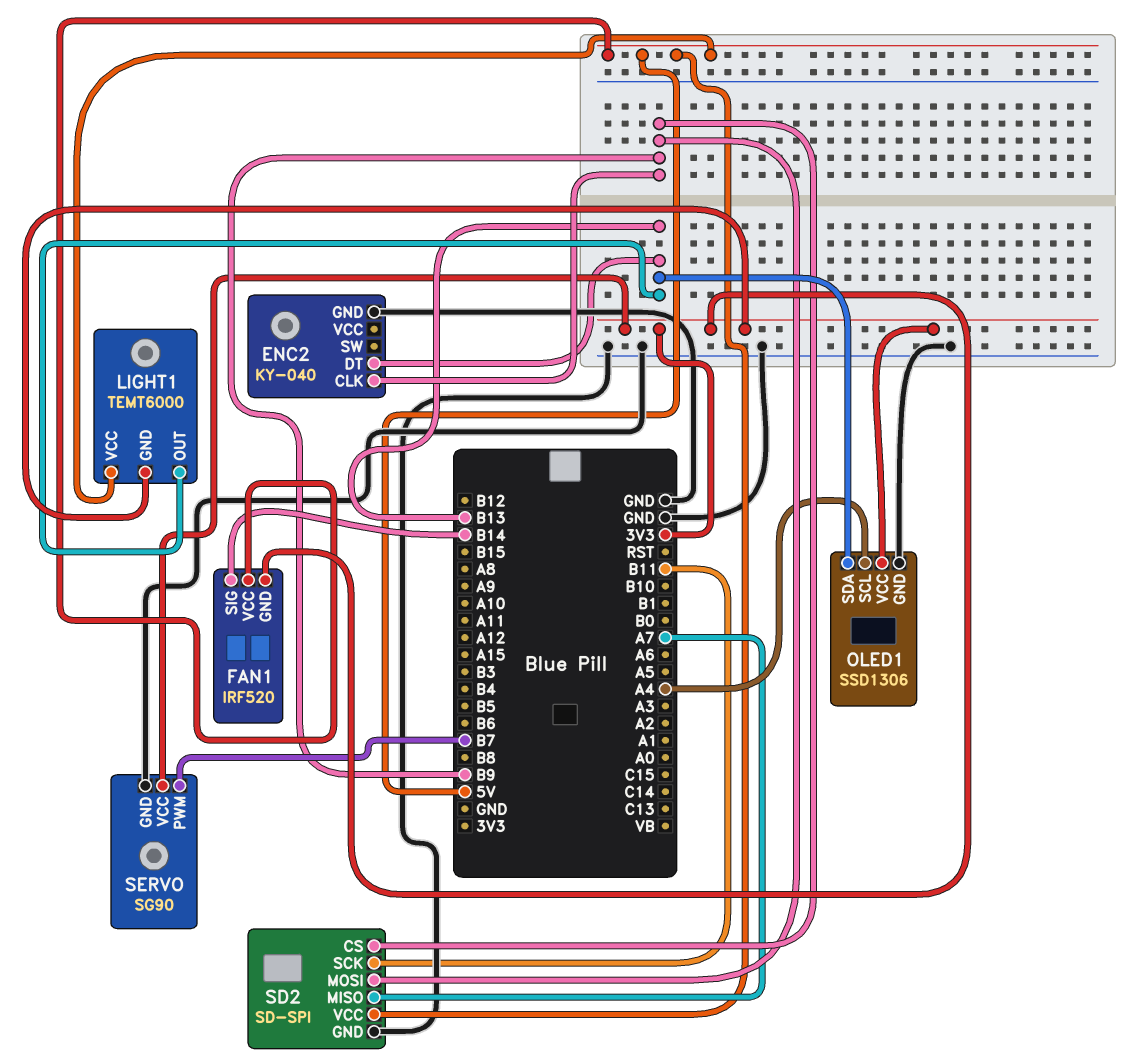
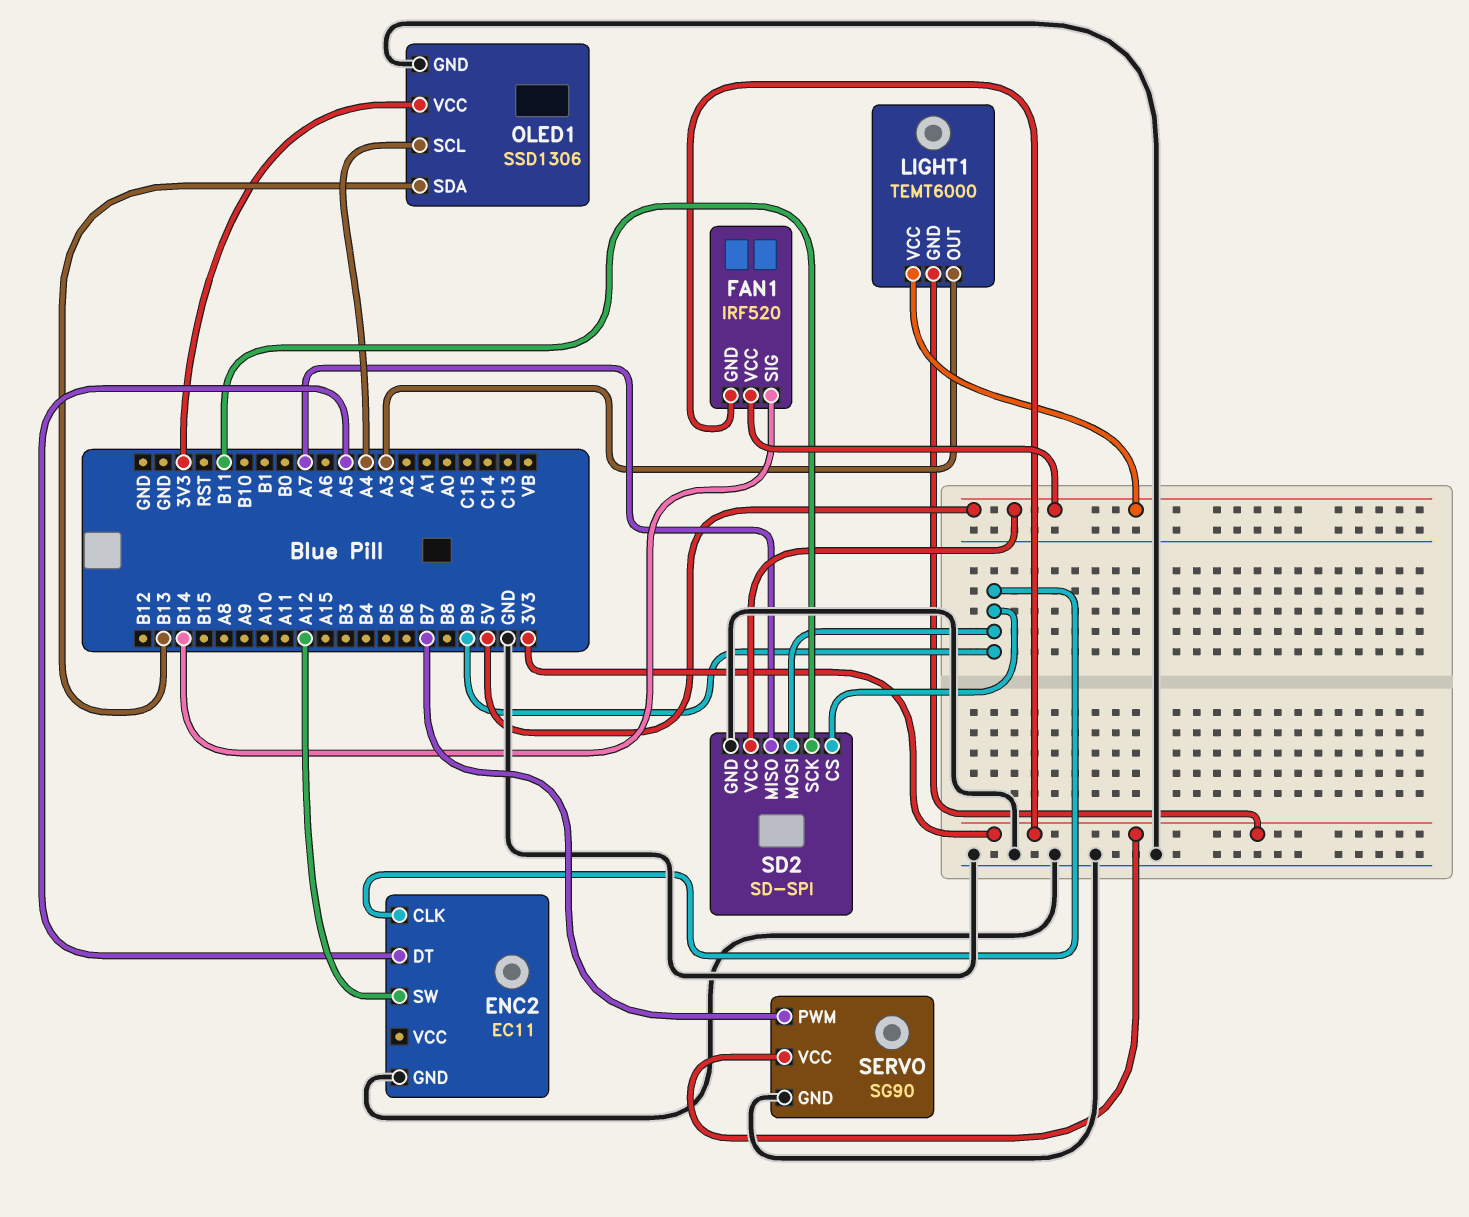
ENC2: KY-040 -> EC11
ENC2 pin DT: B13 -> A5
ENC2 pin SW: none -> A12
LIGHT1 pin OUT: B13 -> A3

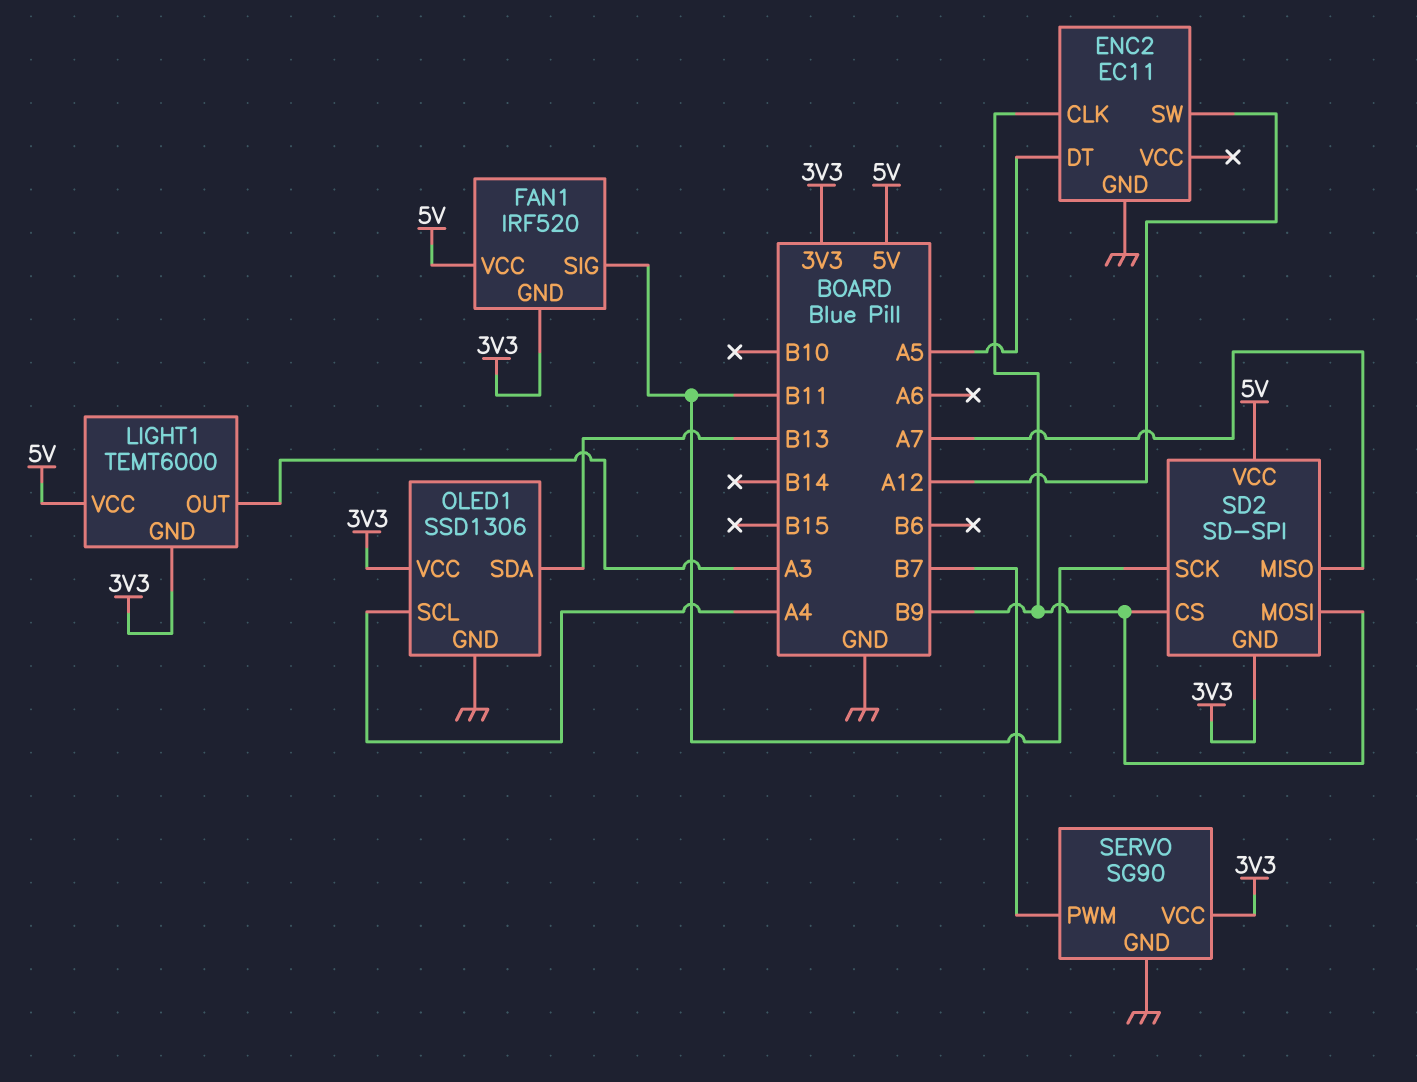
FAN1 pin SIG: B14 -> B11
SD2 pin GND: GND -> 3V3

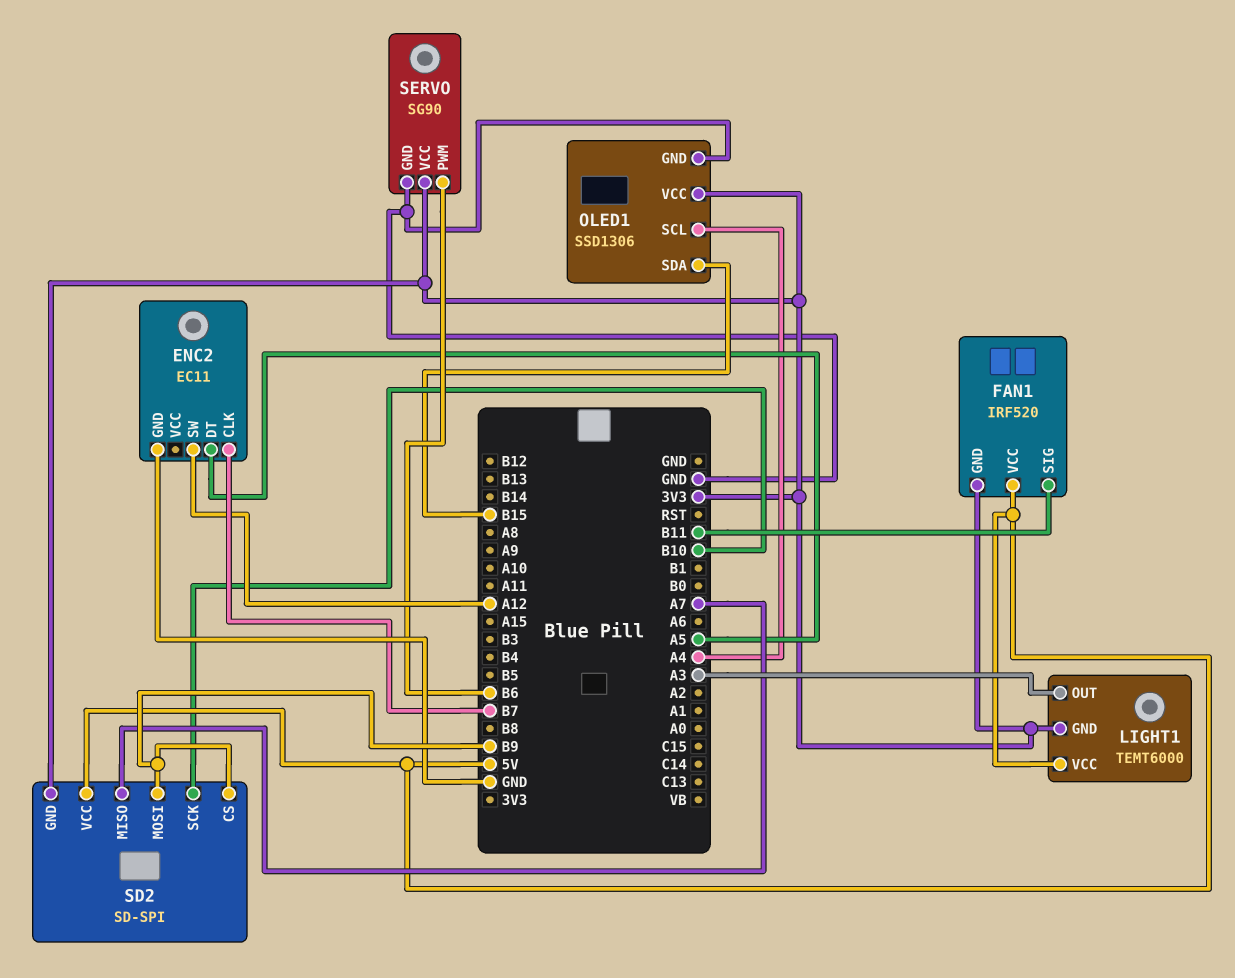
ENC2 pin CLK: B9 -> B7
OLED1 pin SDA: B13 -> B15
SD2 pin SCK: B11 -> B10
SERVO pin PWM: B7 -> B6

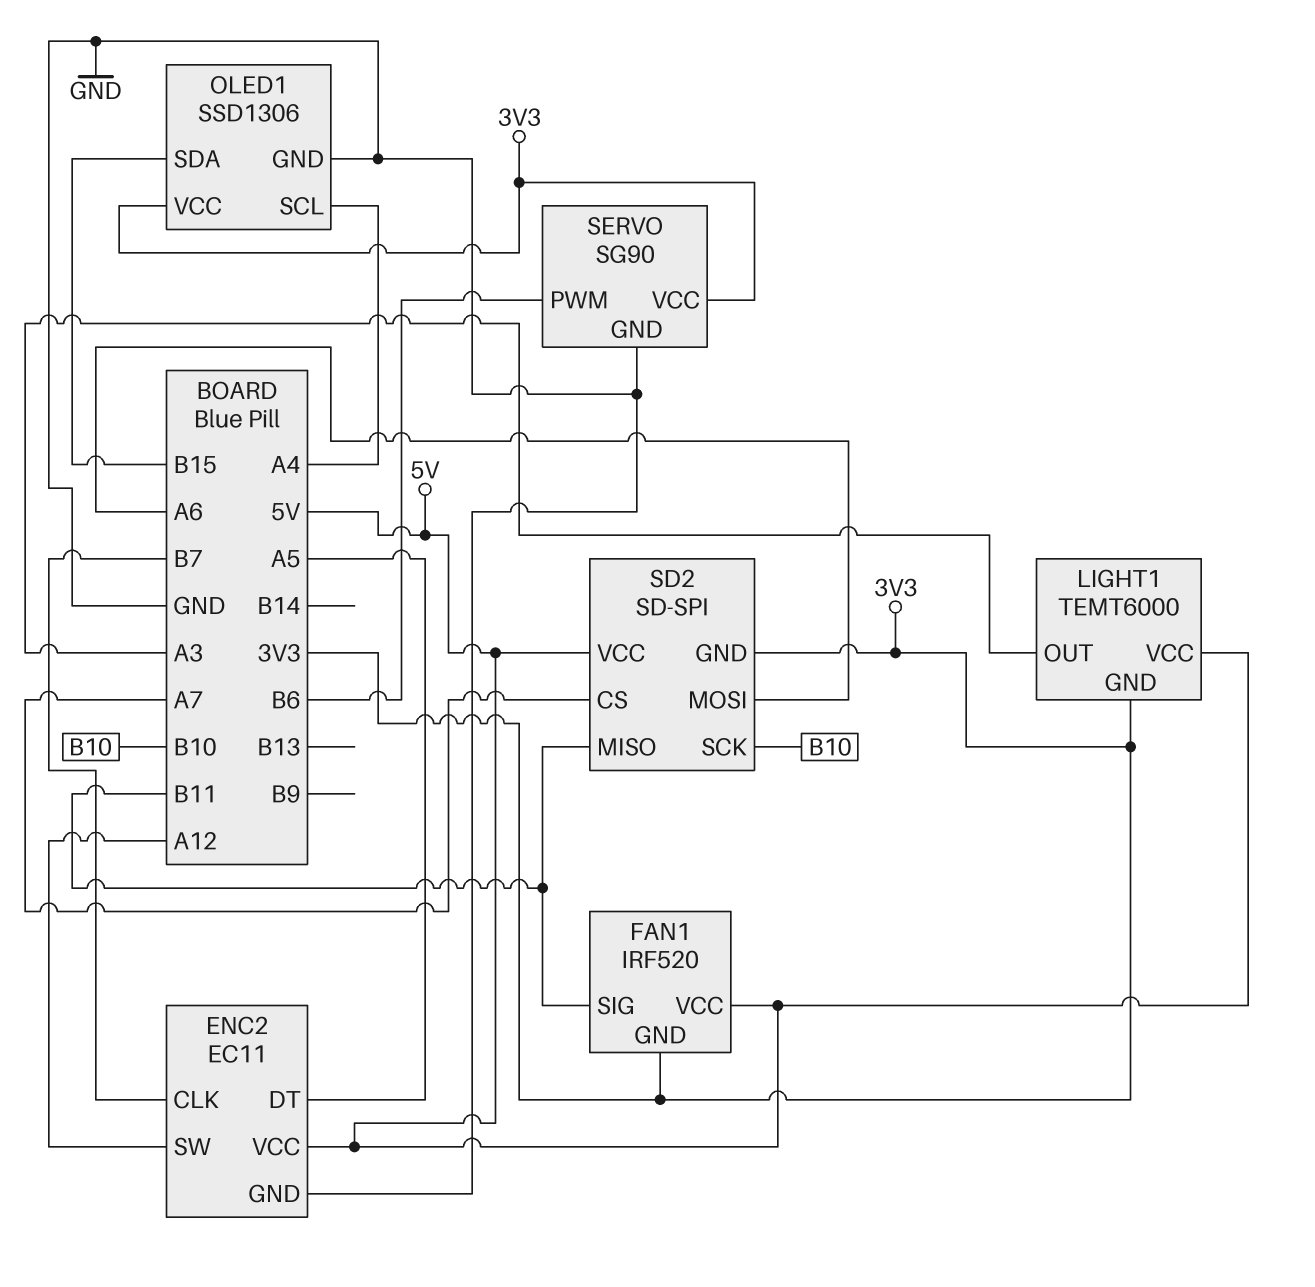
ENC2 pin VCC: none -> 5V
SD2 pin CS: B9 -> A7
SD2 pin MISO: A7 -> B11
SD2 pin MOSI: B9 -> A6

